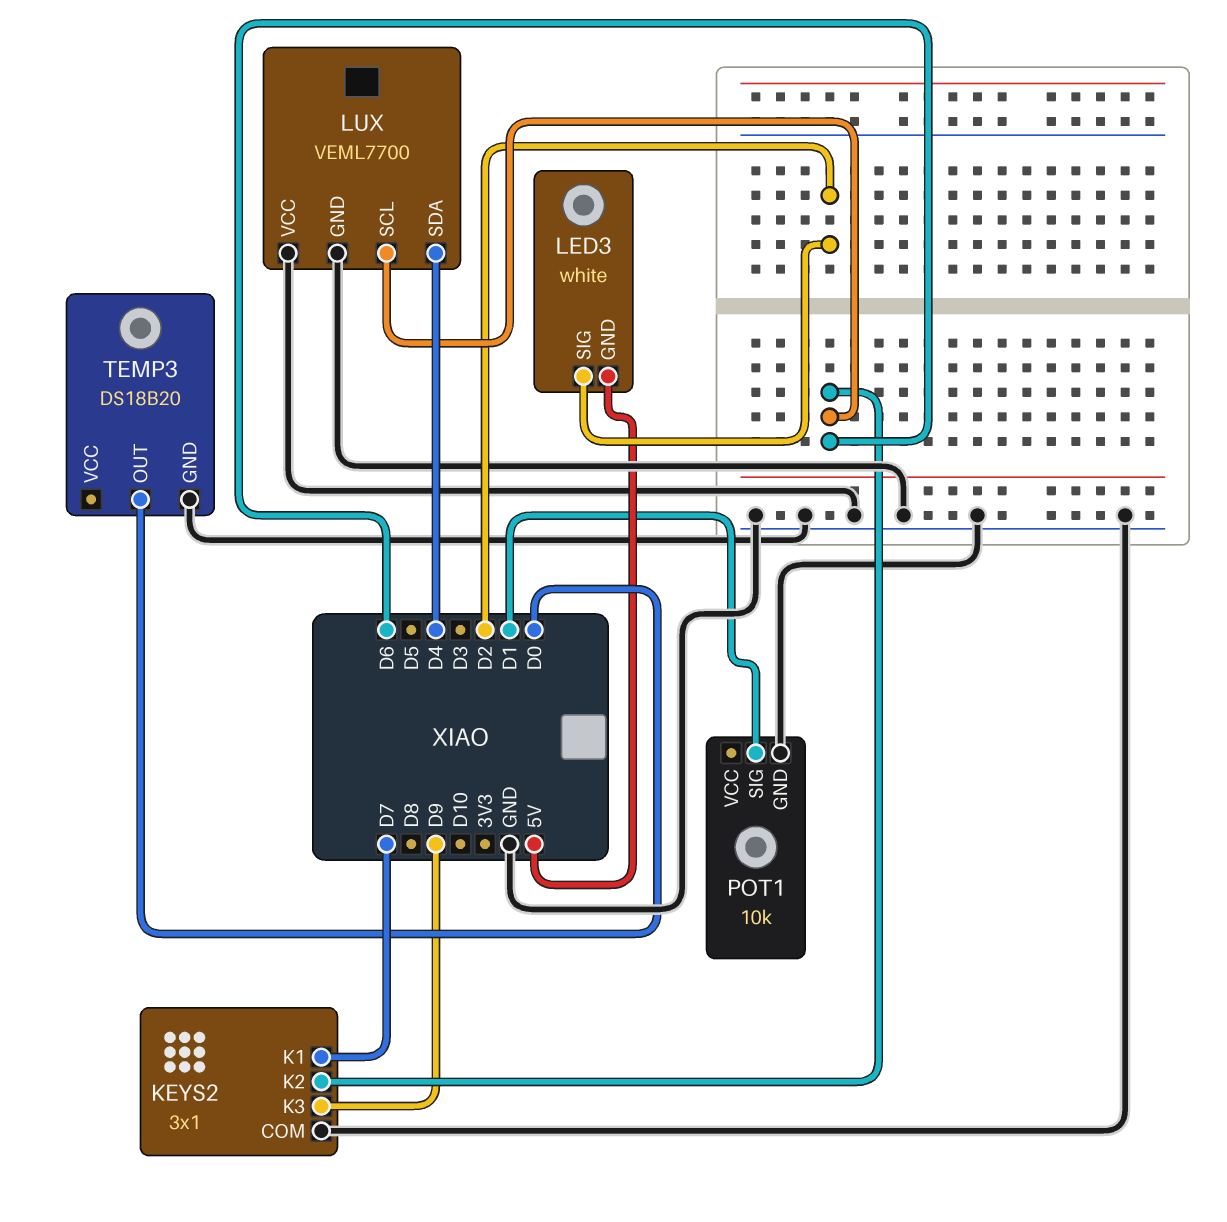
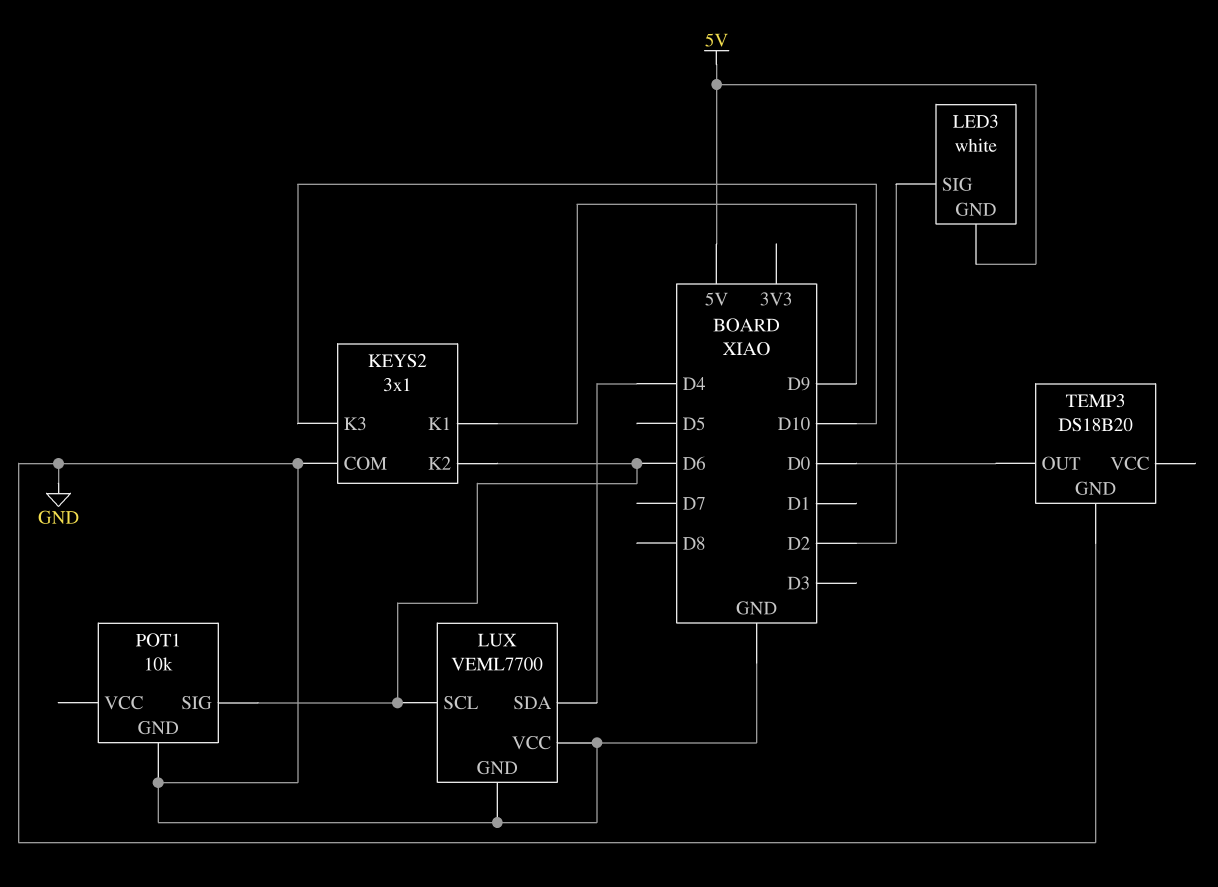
KEYS2 pin K1: D7 -> D9
KEYS2 pin K3: D9 -> D10
POT1 pin SIG: D1 -> D6

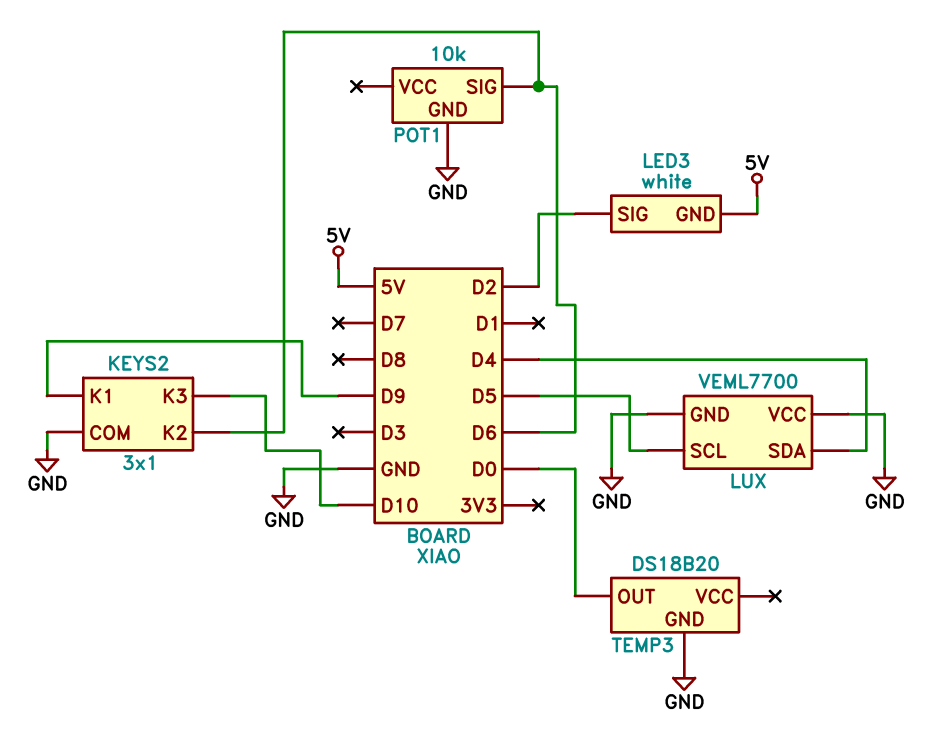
LUX pin SCL: D6 -> D5

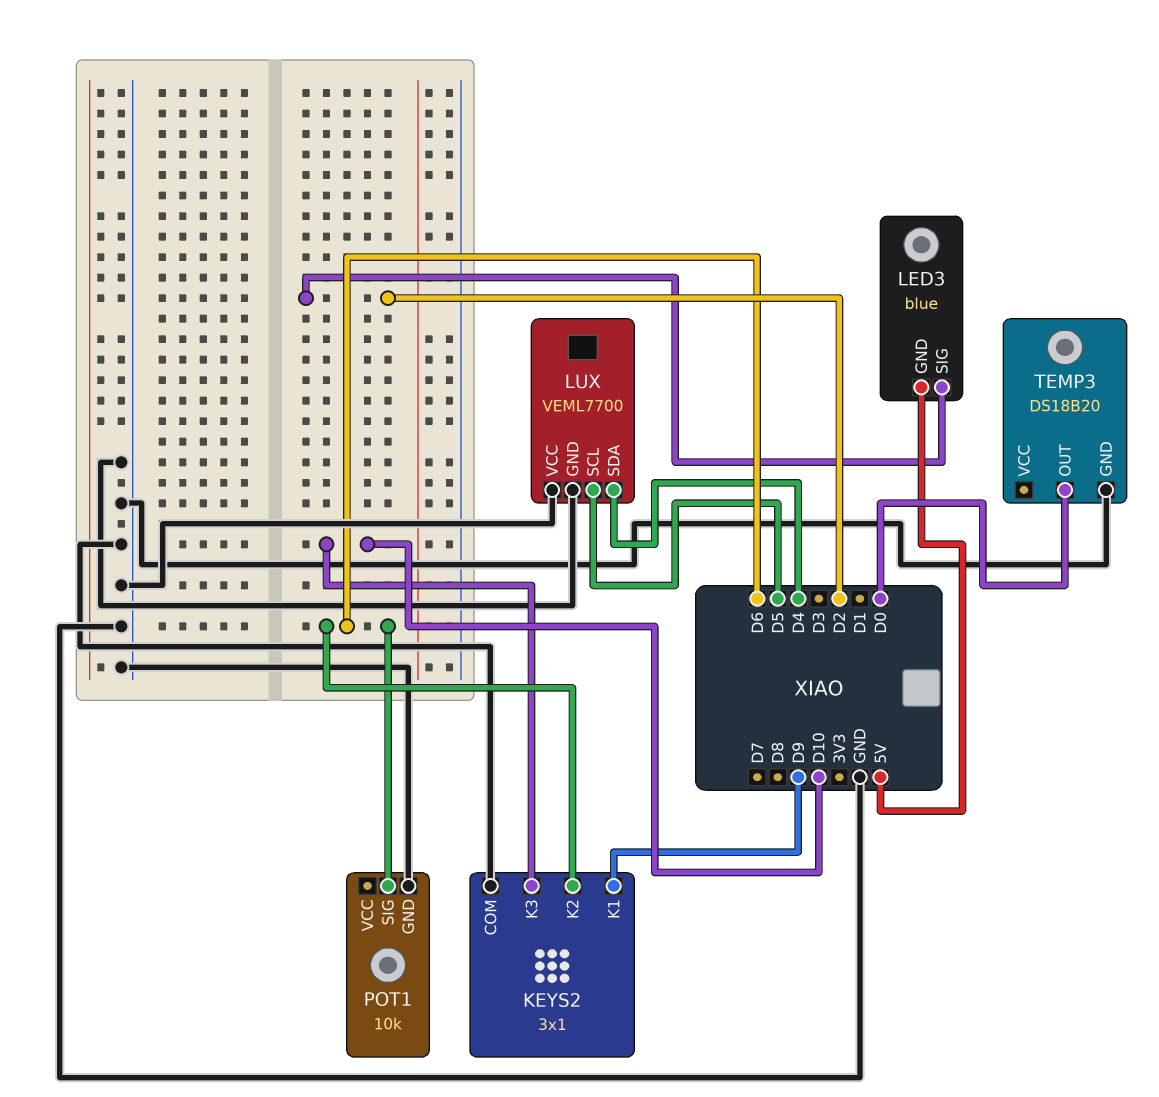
LED3: white -> blue

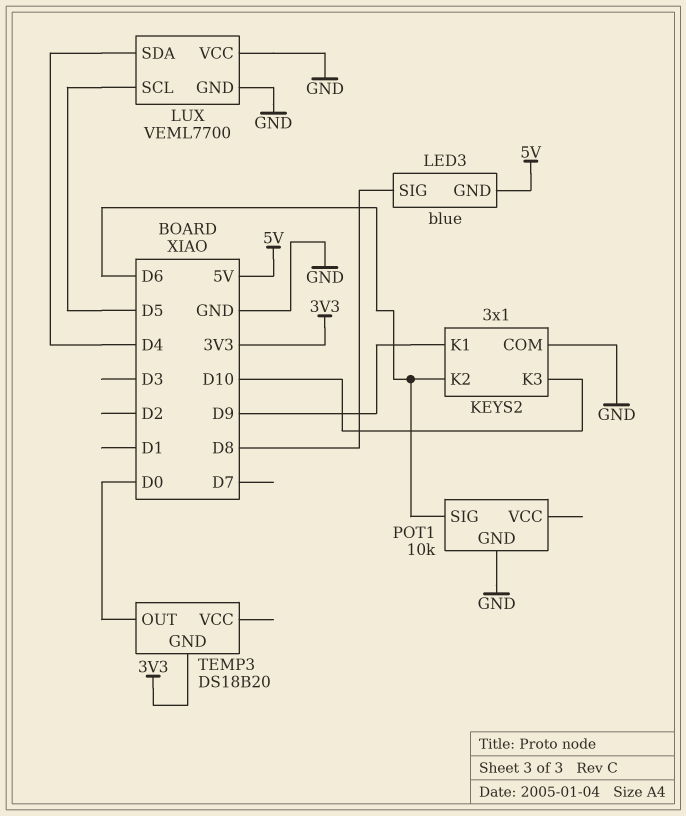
LED3 pin SIG: D2 -> D8
TEMP3 pin GND: GND -> 3V3

